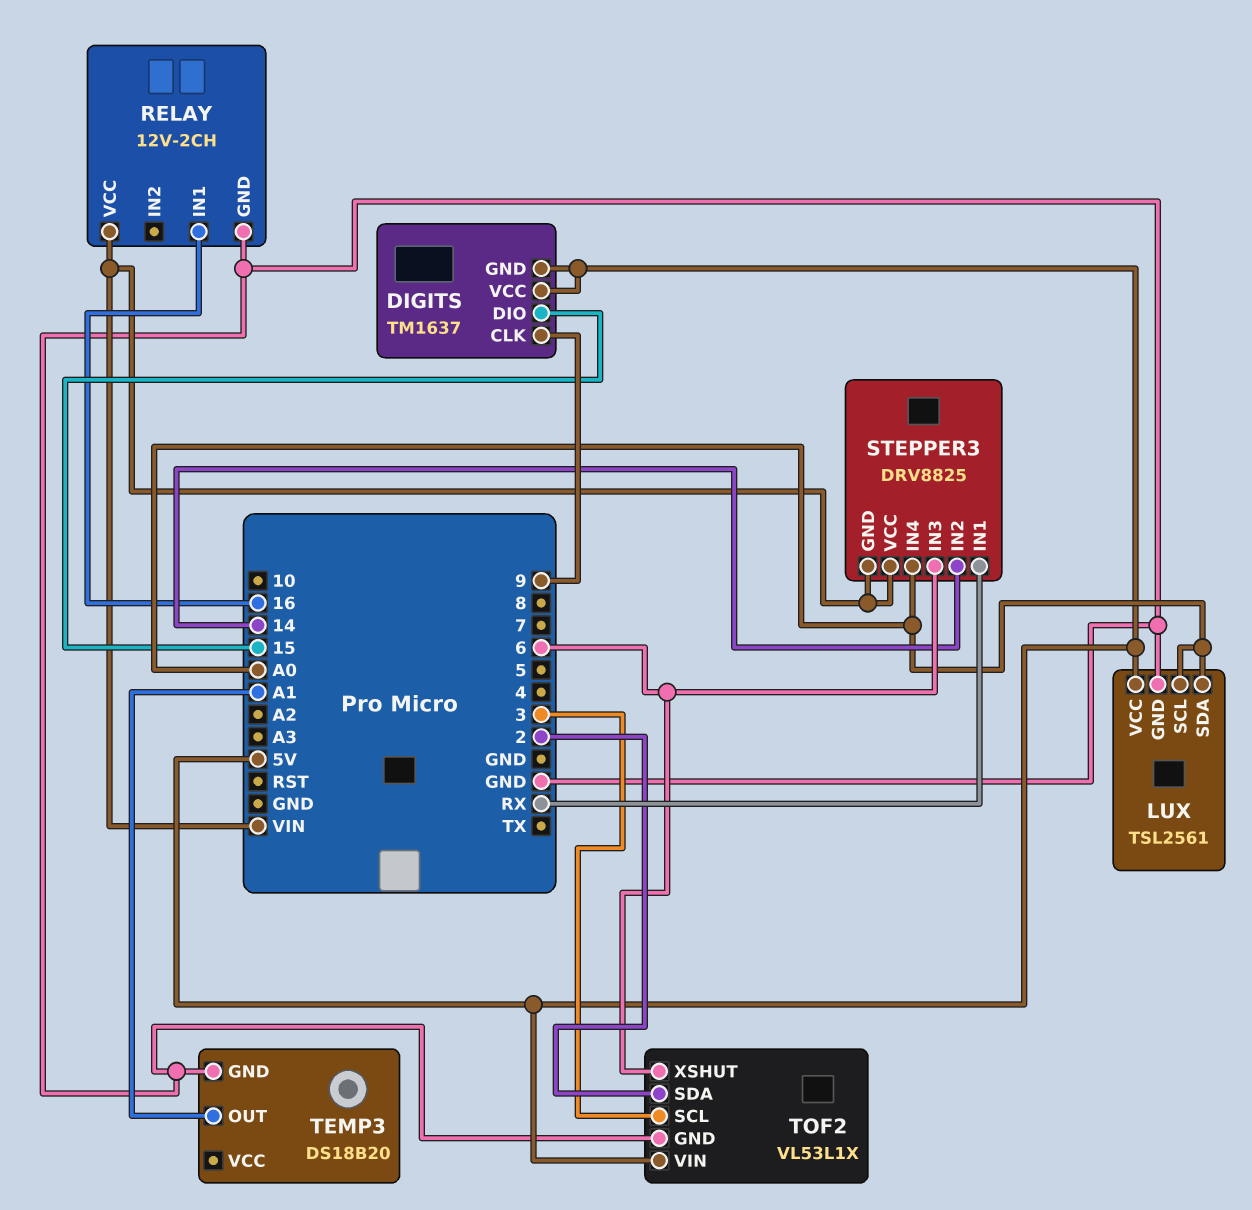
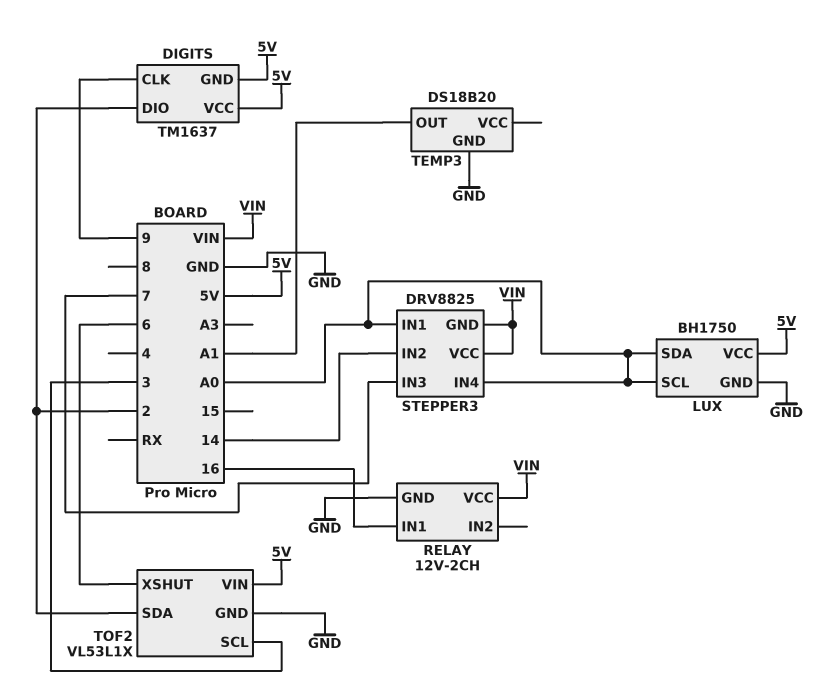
DIGITS pin DIO: 15 -> 2
LUX: TSL2561 -> BH1750
STEPPER3 pin IN1: RX -> A0
STEPPER3 pin IN3: 6 -> 7

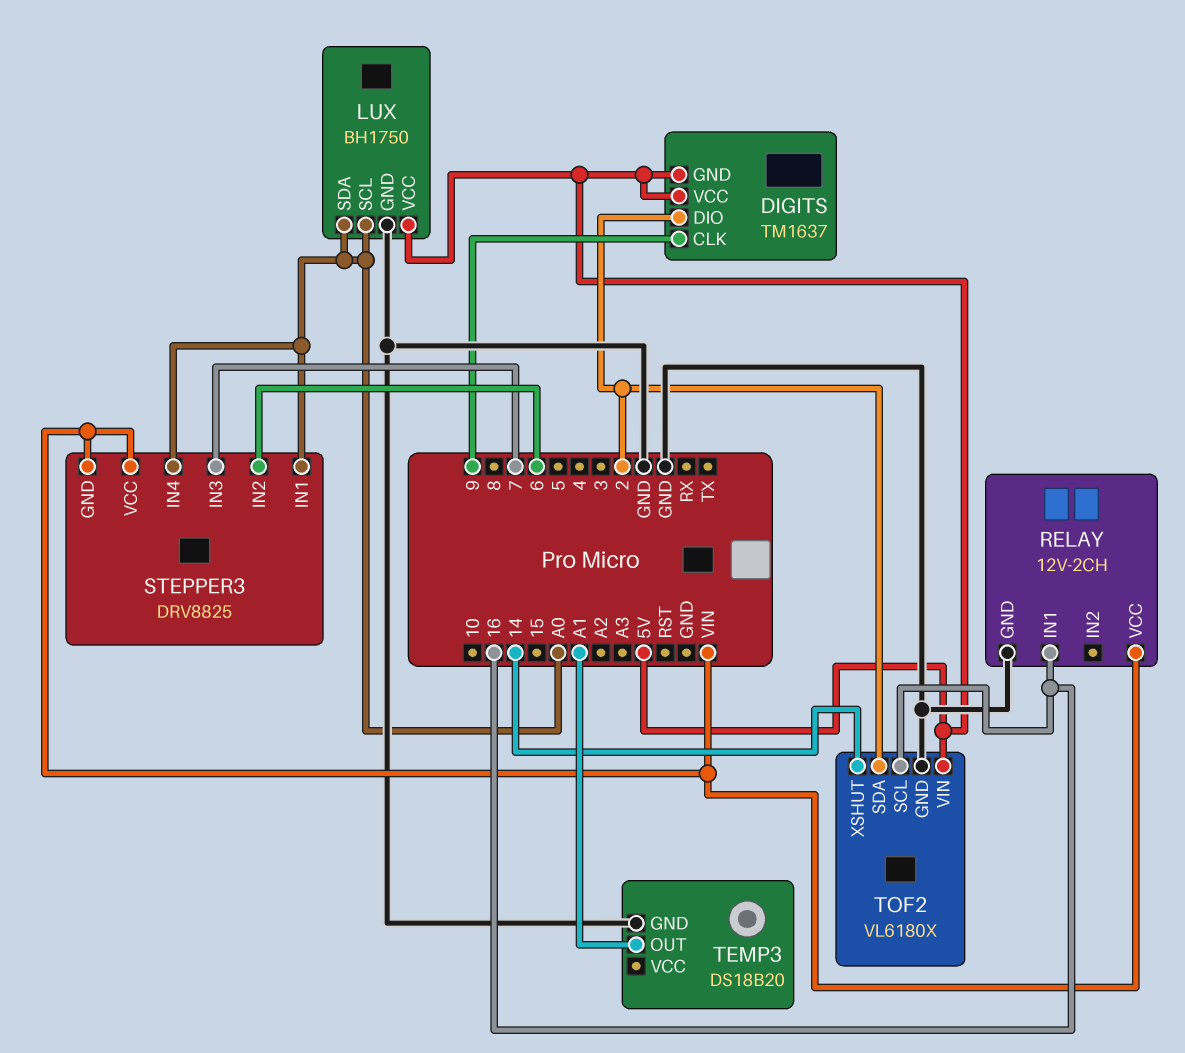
STEPPER3 pin IN2: 14 -> 6
TOF2: VL53L1X -> VL6180X
TOF2 pin SCL: 3 -> 16
TOF2 pin XSHUT: 6 -> 14

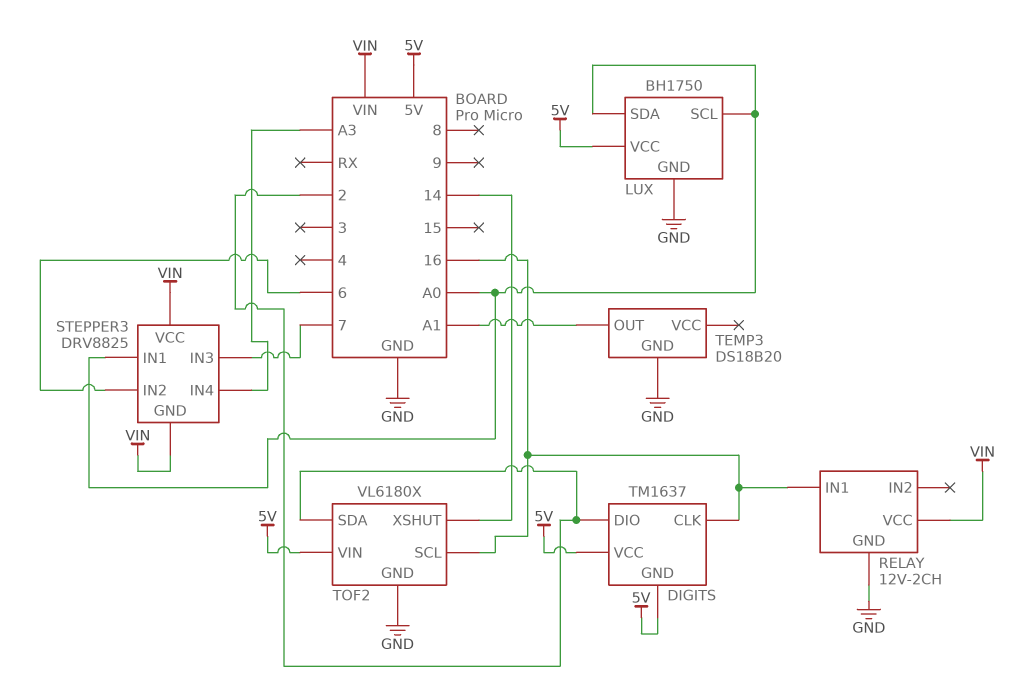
DIGITS pin CLK: 9 -> 16
STEPPER3 pin IN4: A0 -> A3

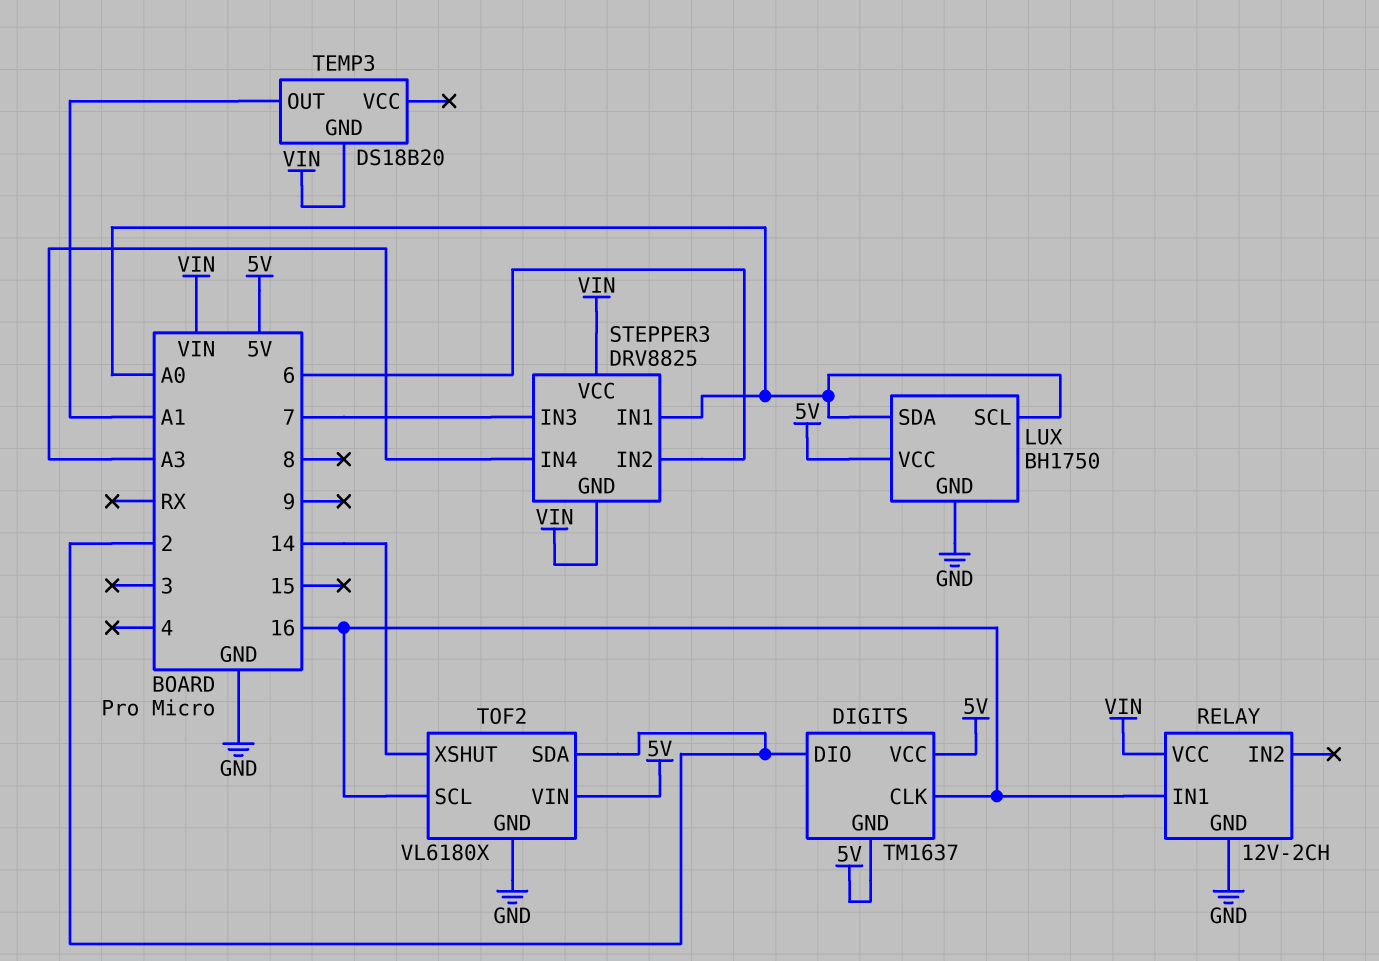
TEMP3 pin GND: GND -> VIN

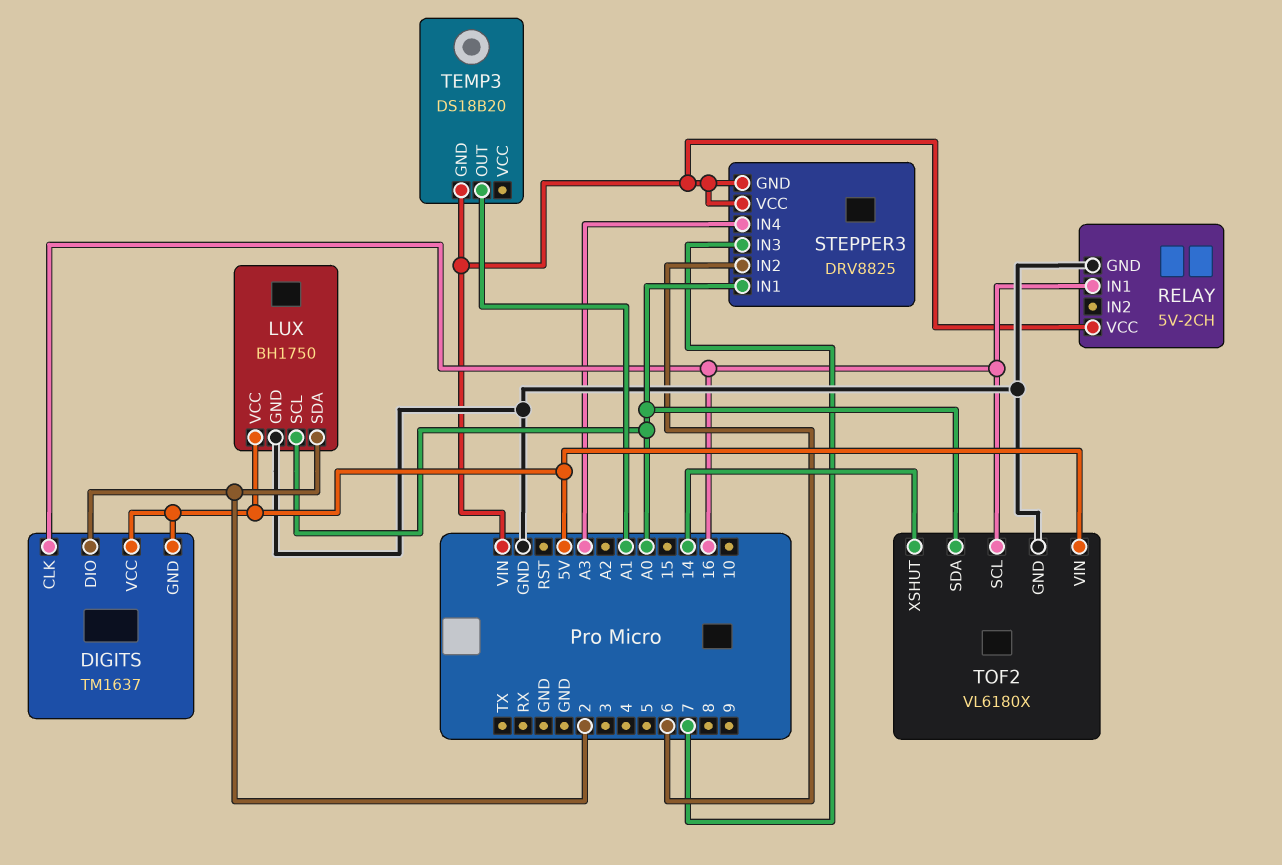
LUX pin SDA: A0 -> 2
RELAY: 12V-2CH -> 5V-2CH
TOF2 pin SDA: 2 -> A0

